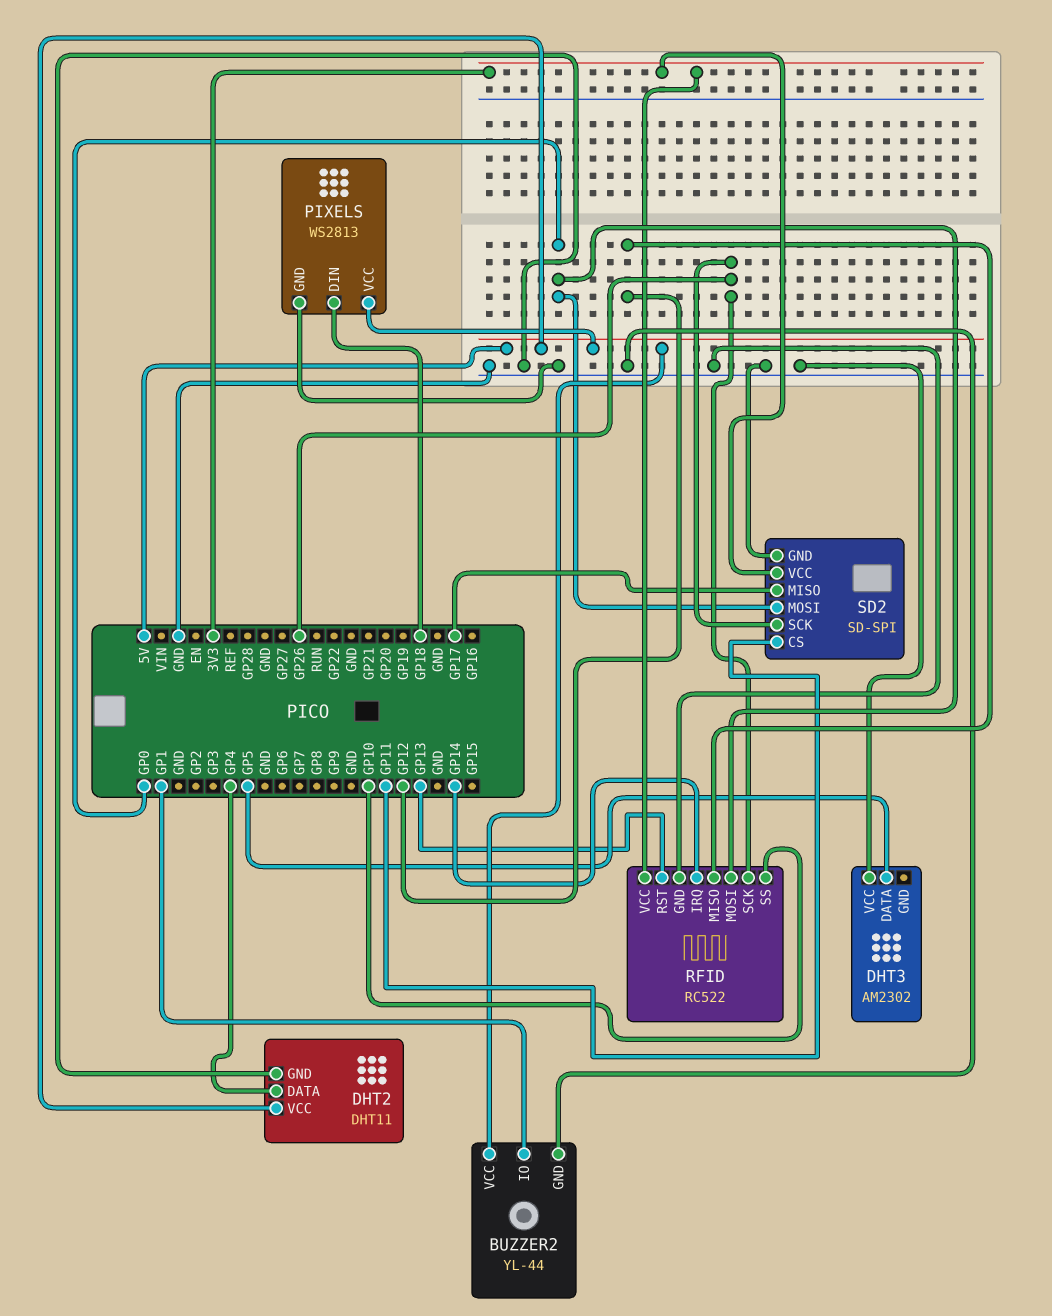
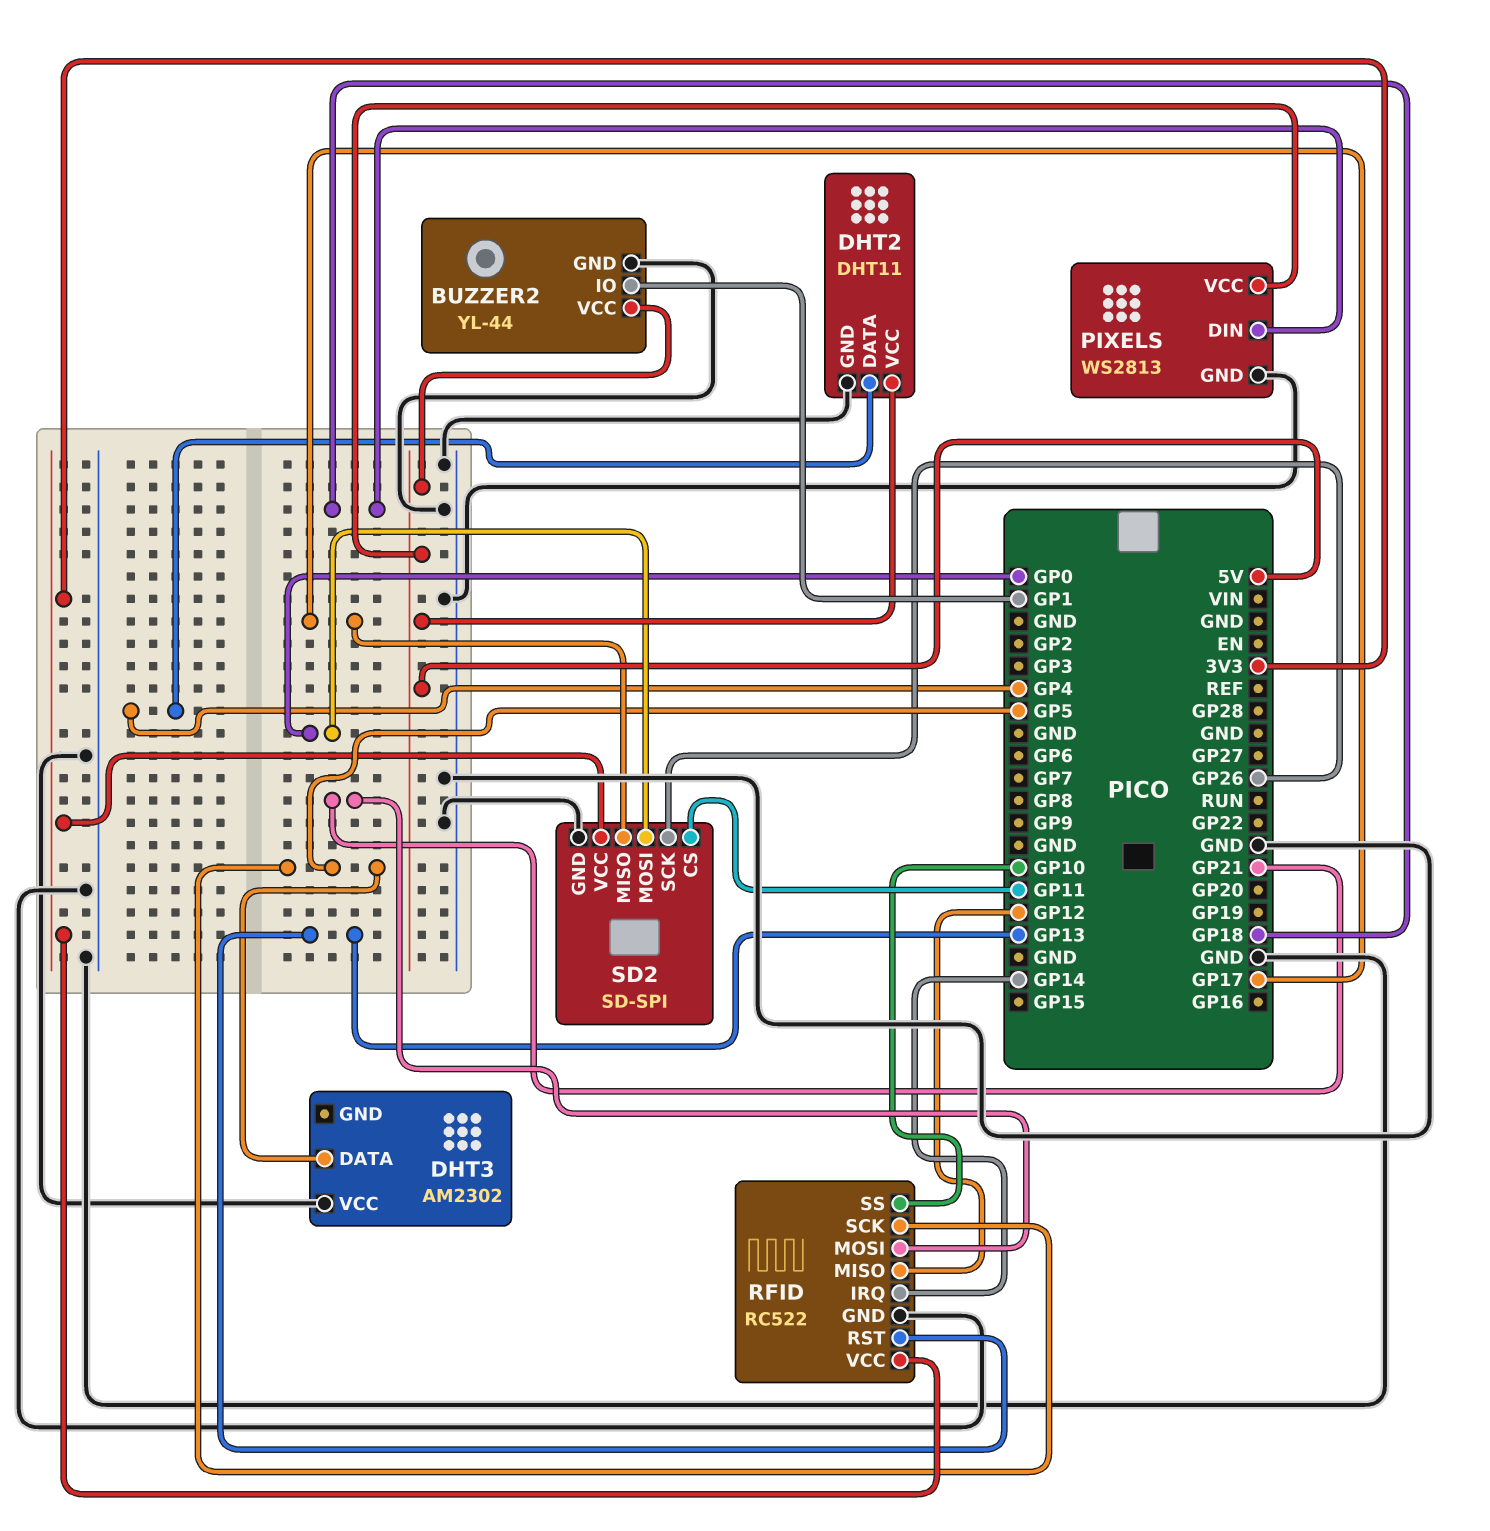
RFID pin MOSI: GP0 -> GP21
RFID pin SCK: GP26 -> GP5

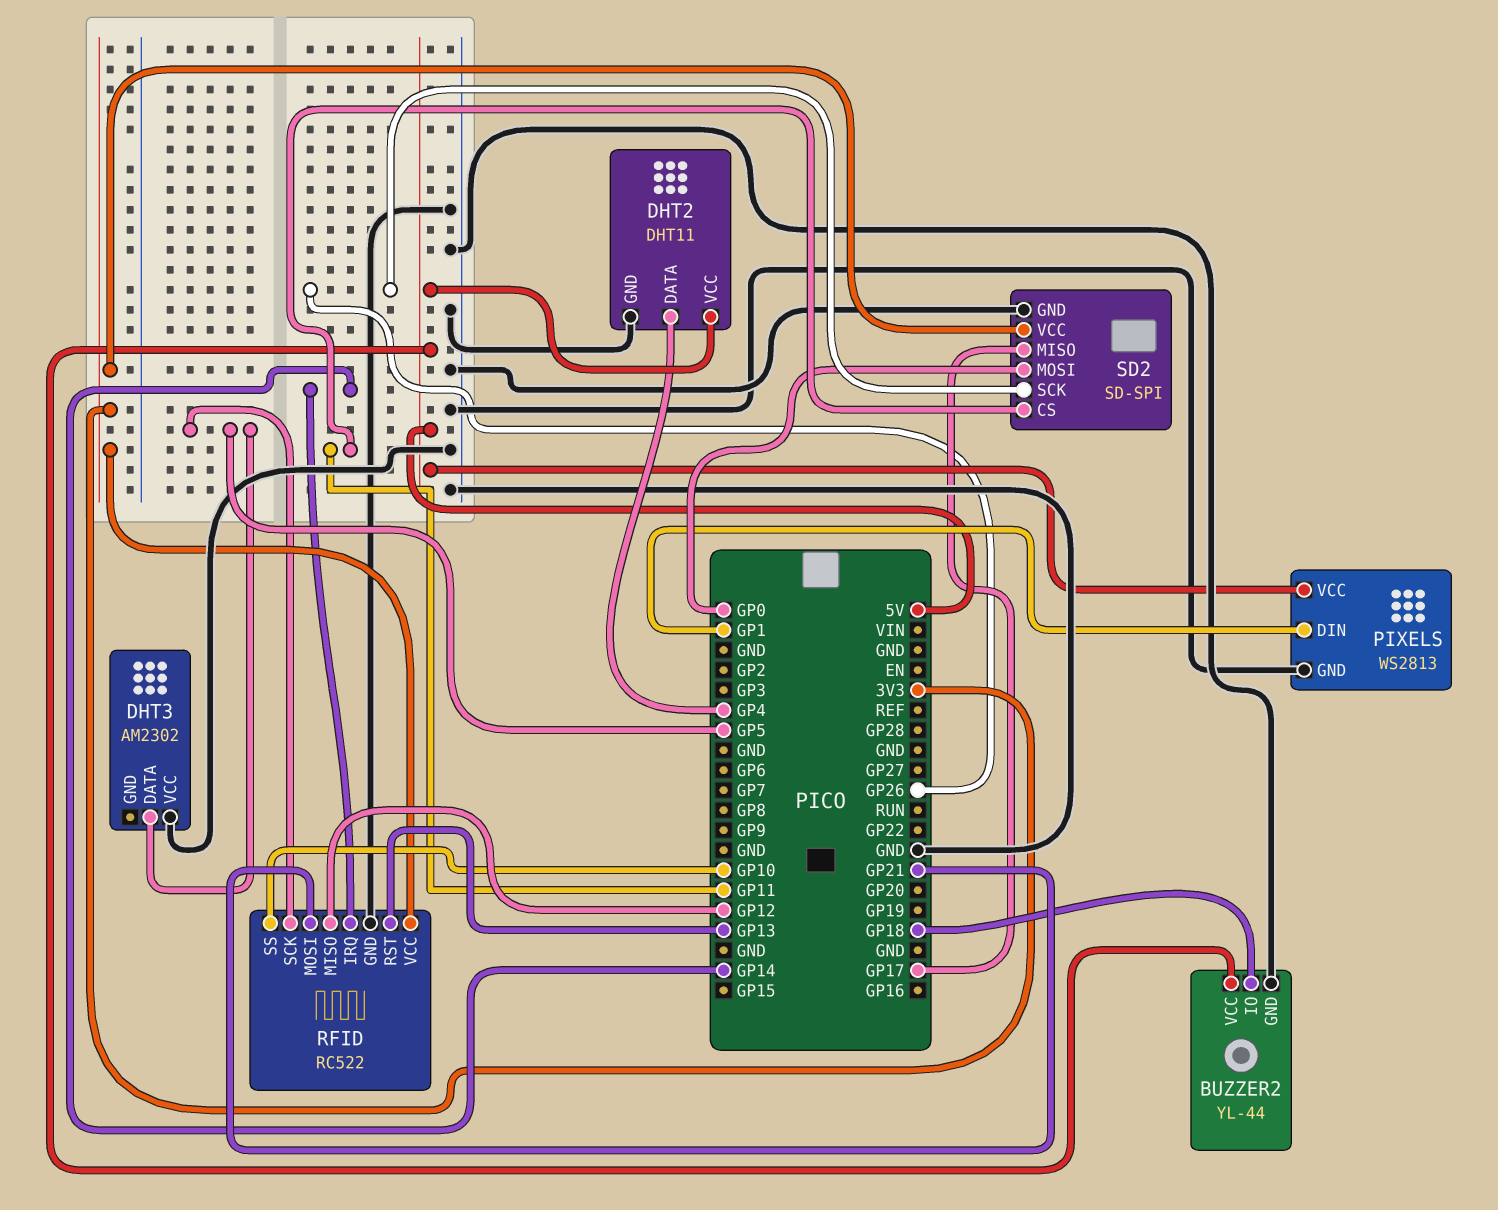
BUZZER2 pin IO: GP1 -> GP18
PIXELS pin DIN: GP18 -> GP1

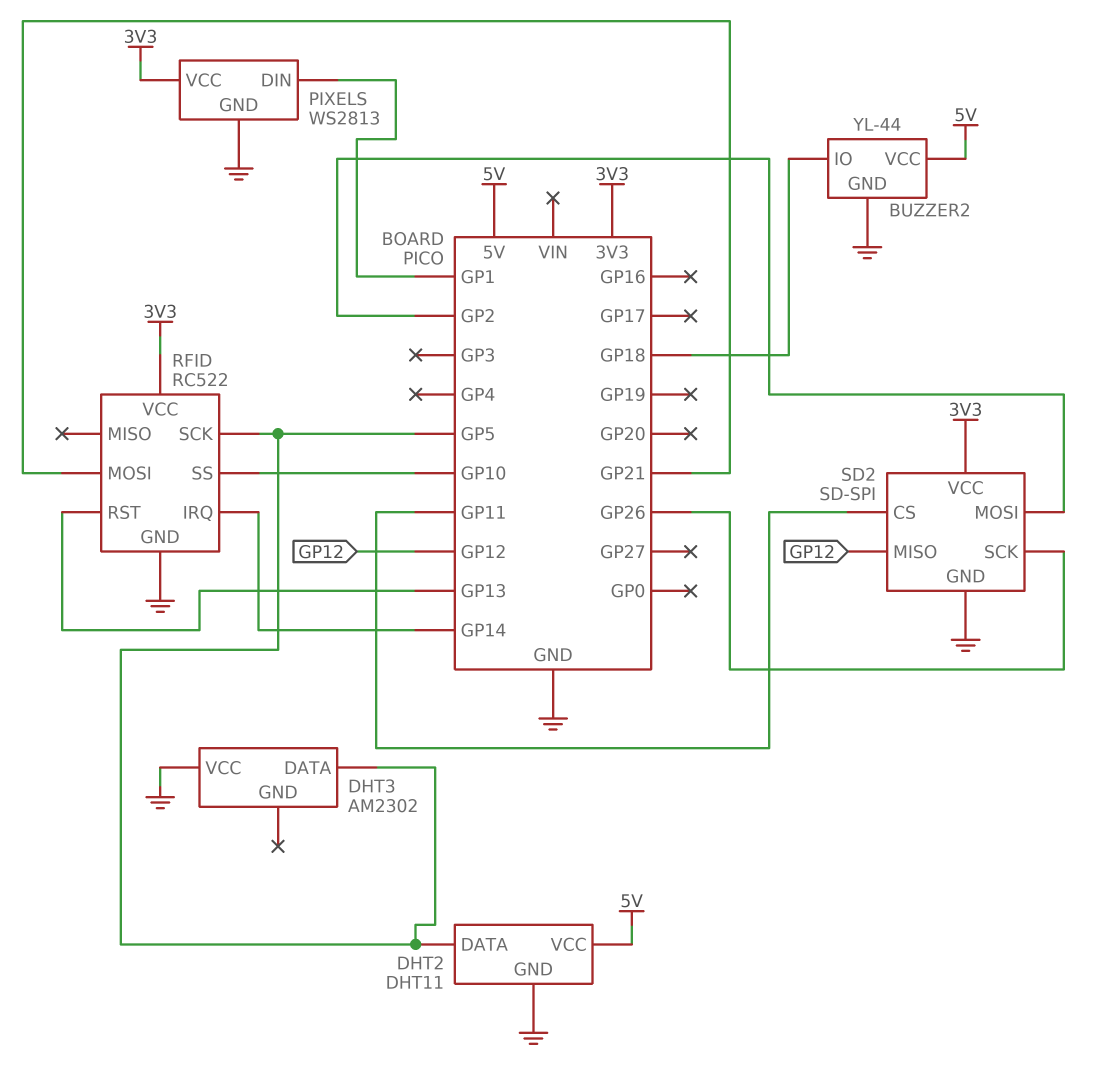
DHT2 pin DATA: GP4 -> GP5
PIXELS pin VCC: 5V -> 3V3
RFID pin MISO: GP12 -> none
SD2 pin MISO: GP17 -> GP12
SD2 pin MOSI: GP0 -> GP2

